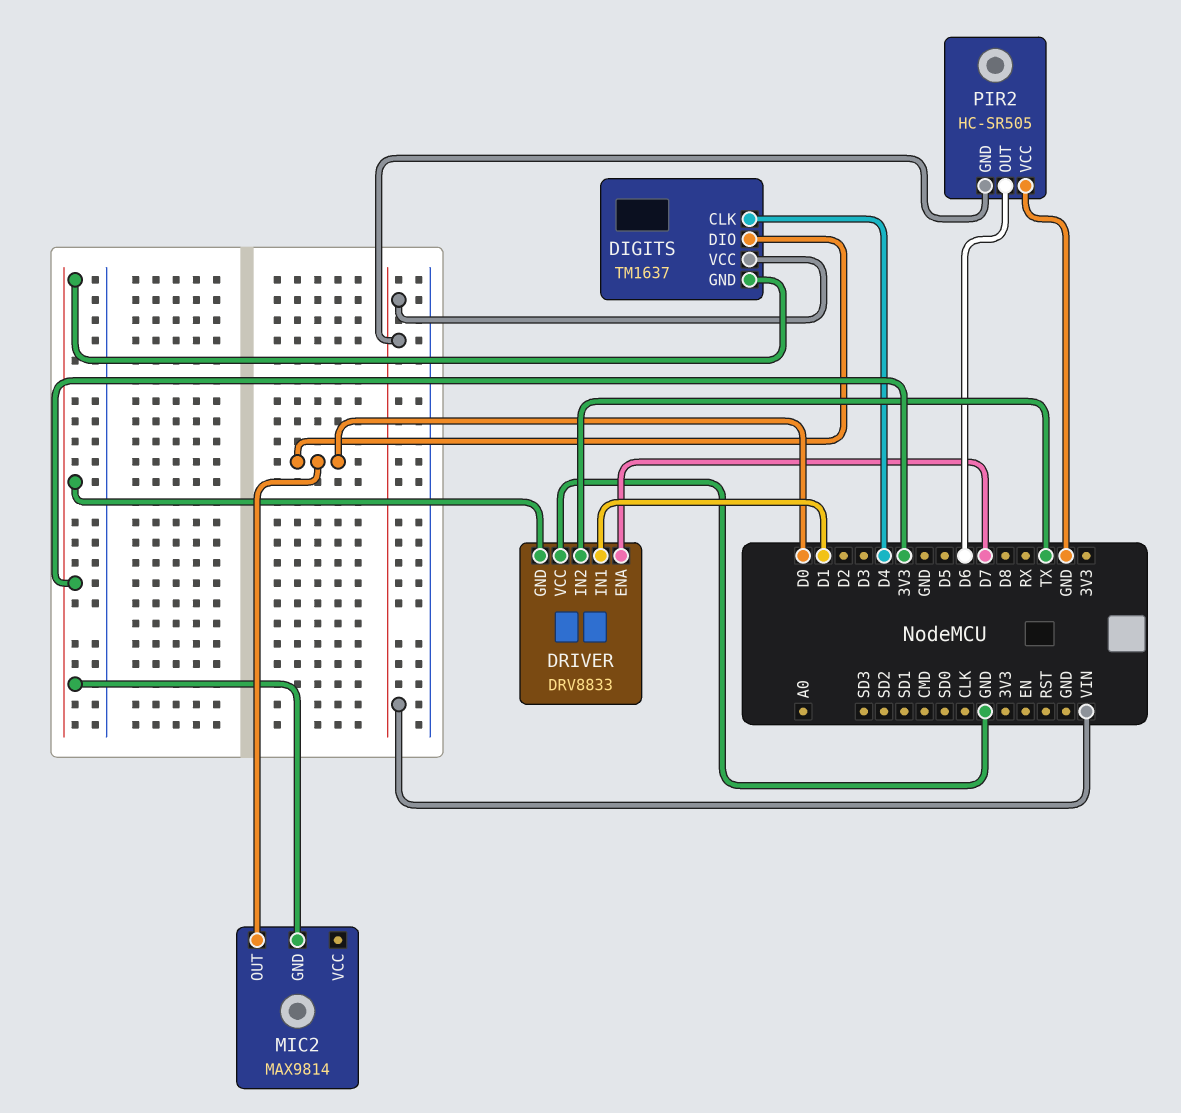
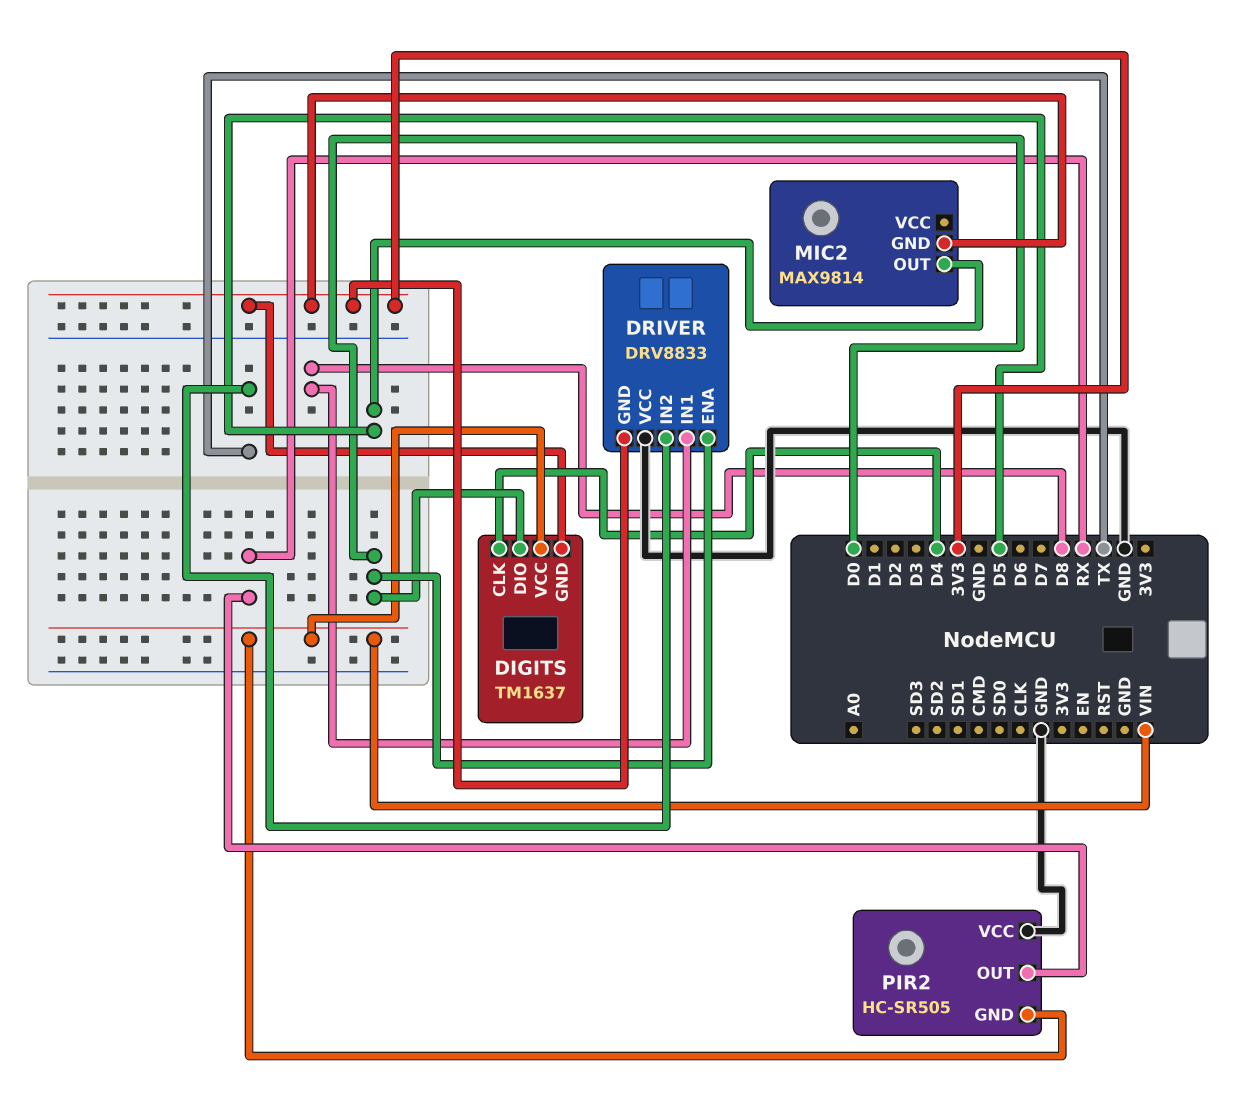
DRIVER pin ENA: D7 -> D0
DRIVER pin IN1: D1 -> D8
MIC2 pin OUT: D0 -> D5
PIR2 pin OUT: D6 -> RX

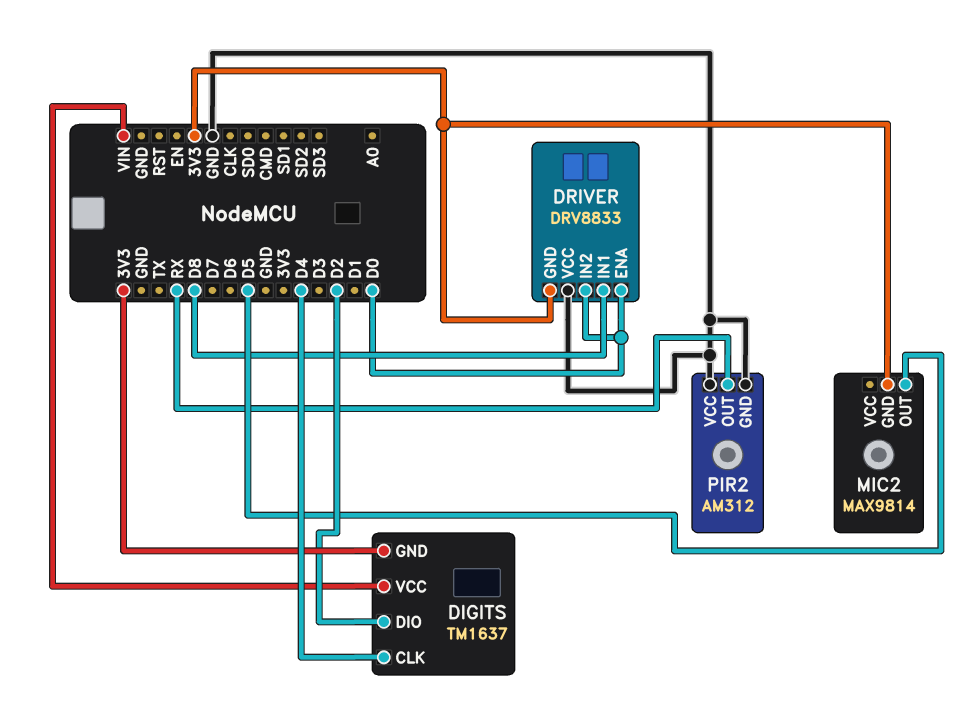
DIGITS pin DIO: D0 -> D2
DRIVER pin IN2: TX -> D0
PIR2: HC-SR505 -> AM312
PIR2 pin GND: VIN -> GND

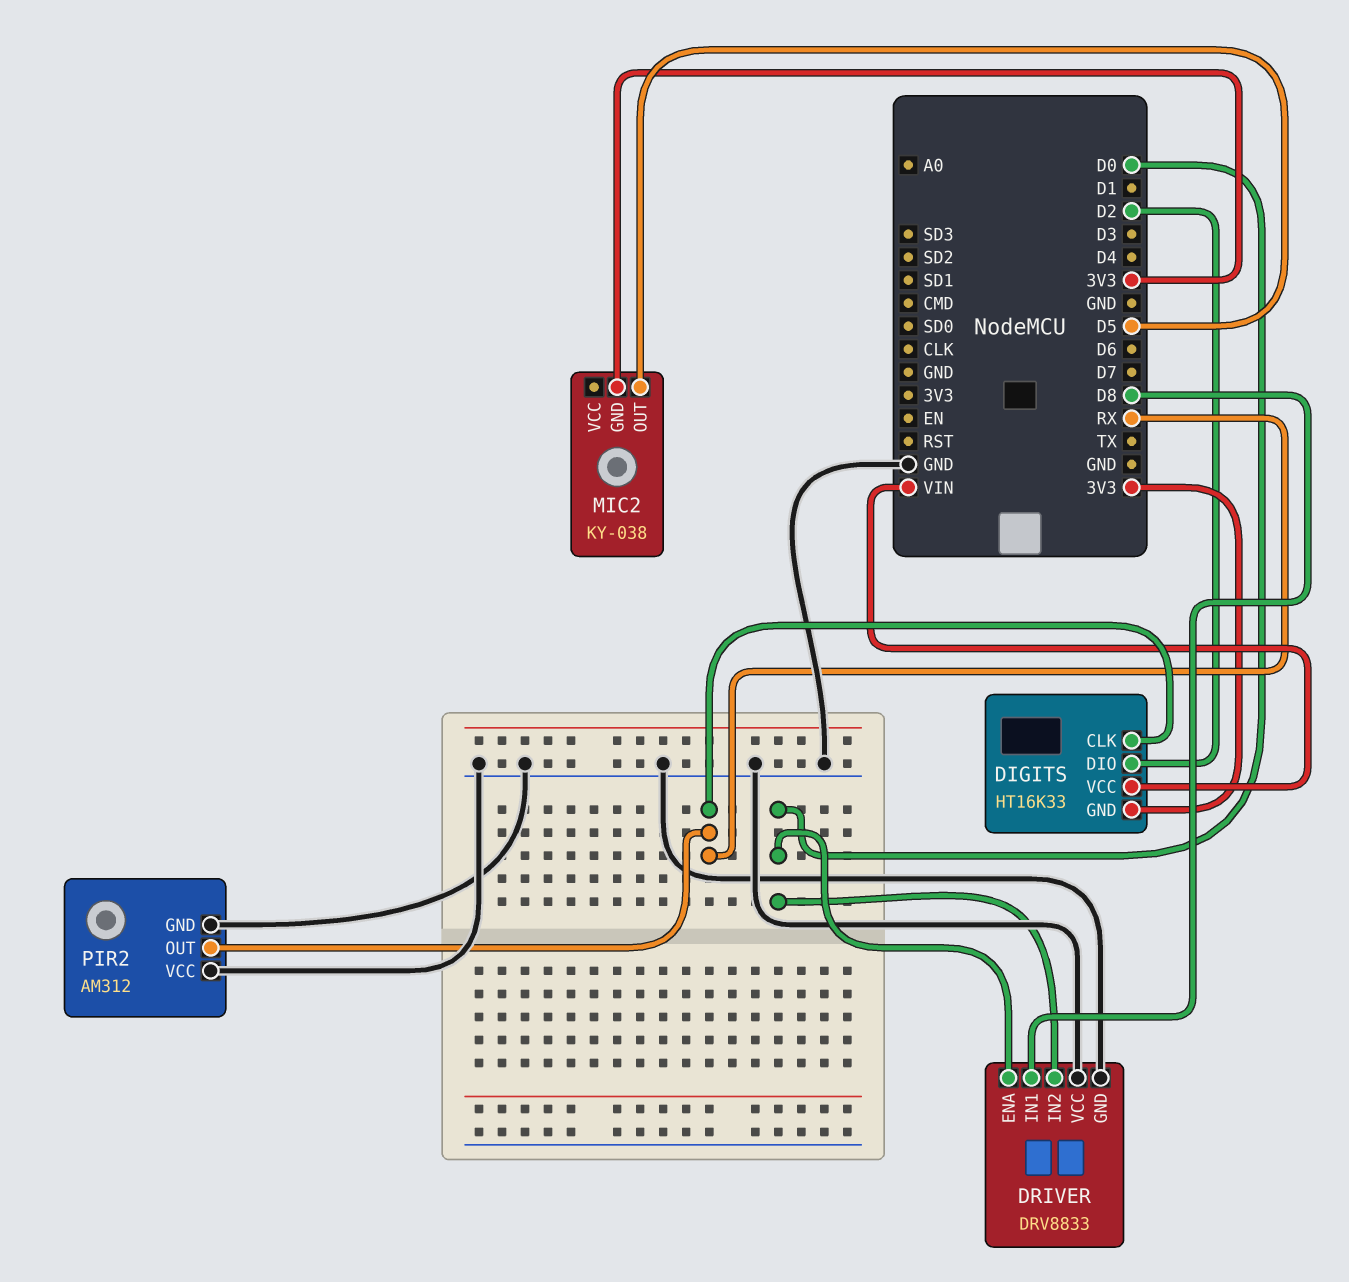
DIGITS: TM1637 -> HT16K33
DIGITS pin CLK: D4 -> RX
DRIVER pin GND: 3V3 -> GND
MIC2: MAX9814 -> KY-038

